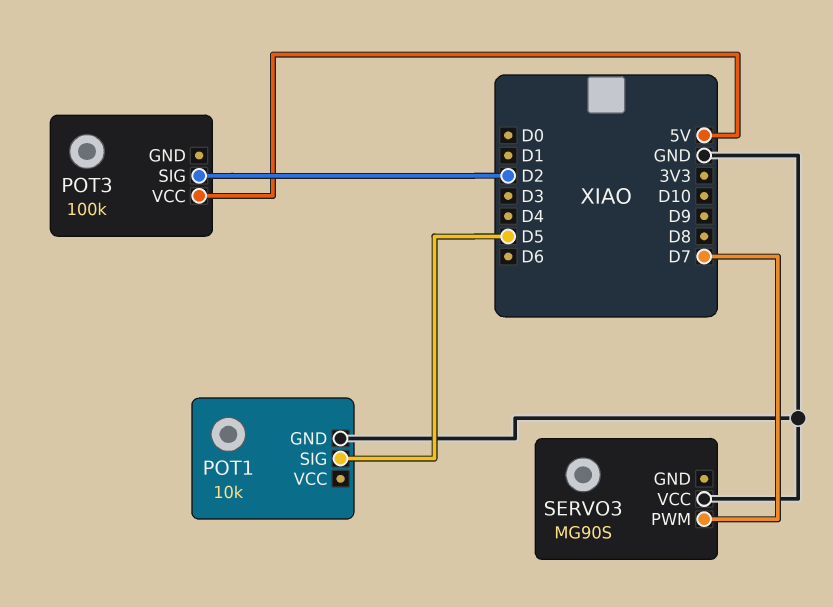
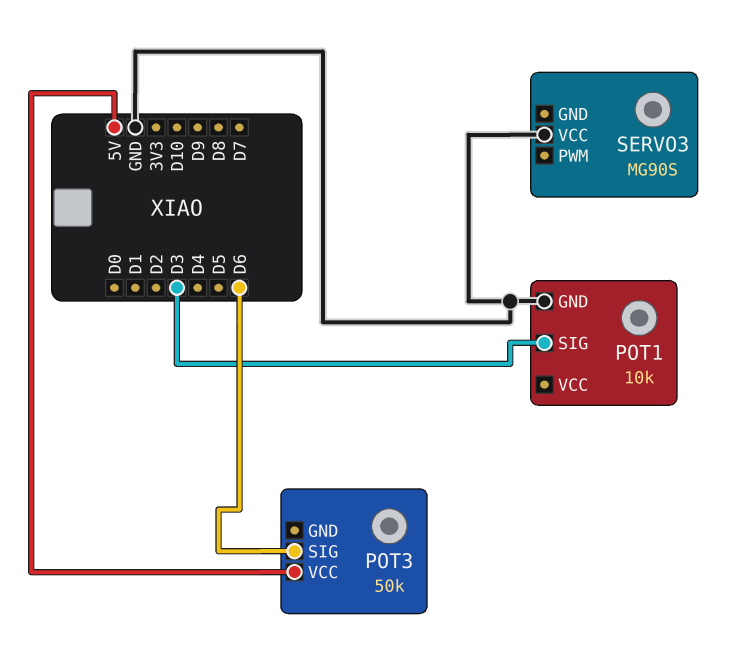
POT1 pin SIG: D5 -> D3
POT3: 100k -> 50k
POT3 pin SIG: D2 -> D6
SERVO3 pin PWM: D7 -> none

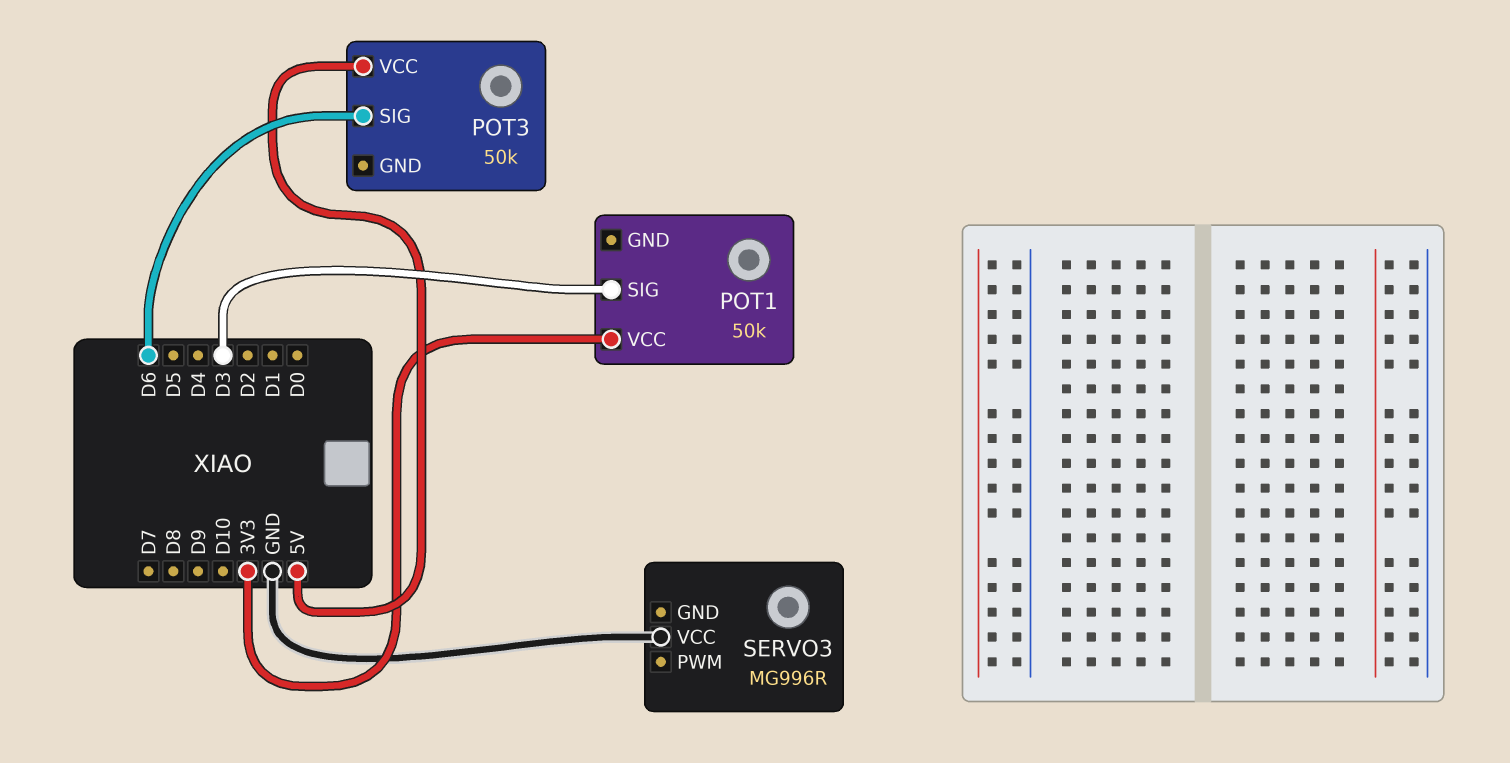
POT1: 10k -> 50k
POT1 pin GND: GND -> none
POT1 pin VCC: none -> 3V3
SERVO3: MG90S -> MG996R

